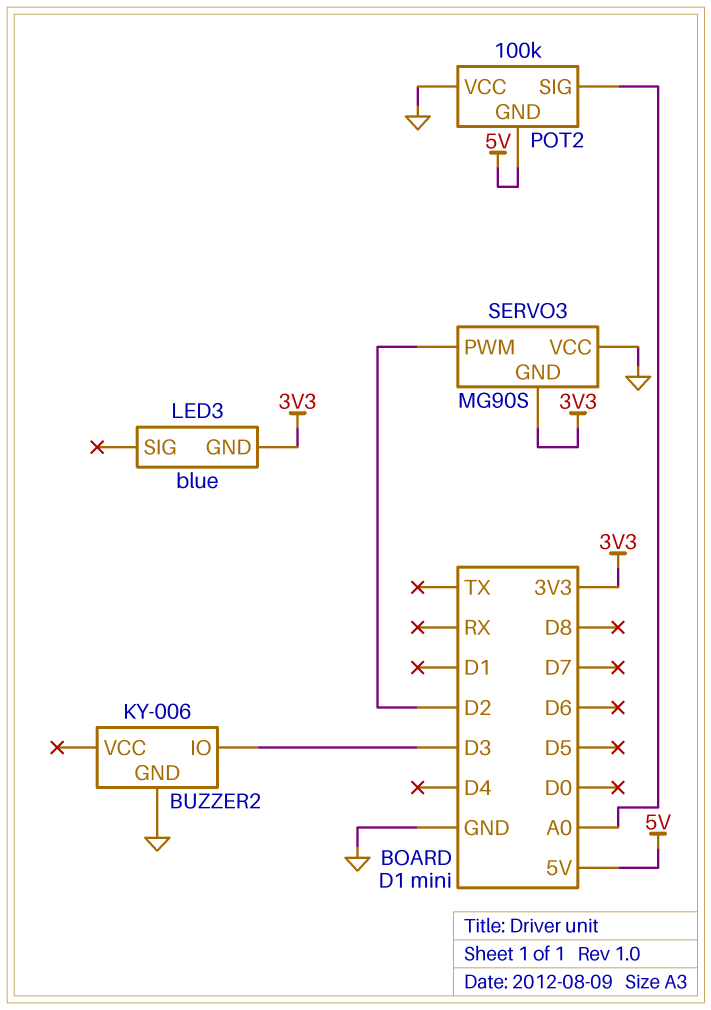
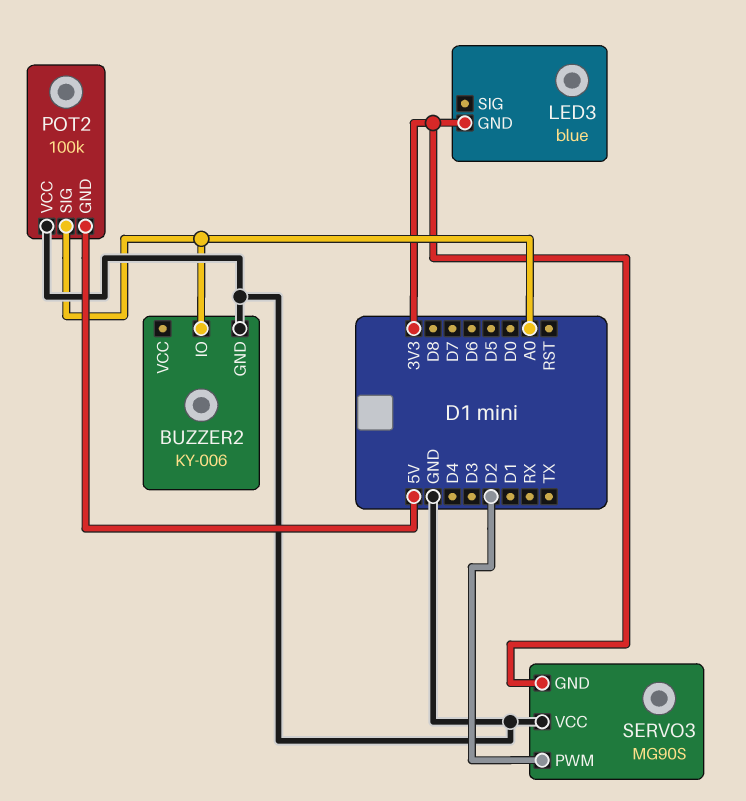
BUZZER2 pin IO: D3 -> A0

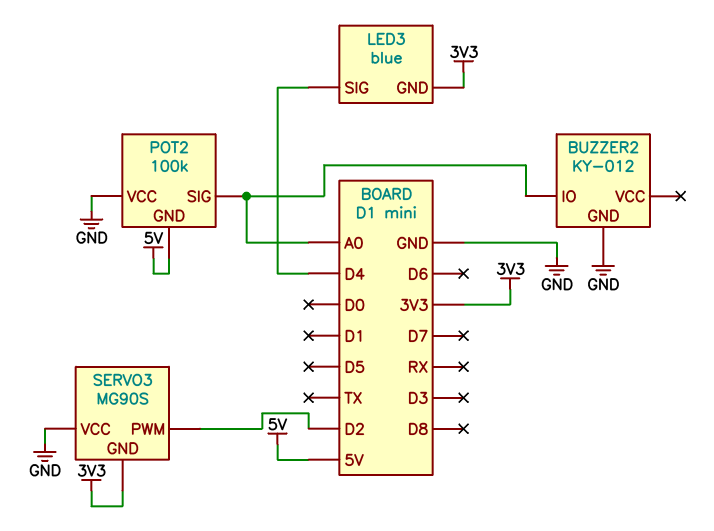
BUZZER2: KY-006 -> KY-012
LED3 pin SIG: none -> D4

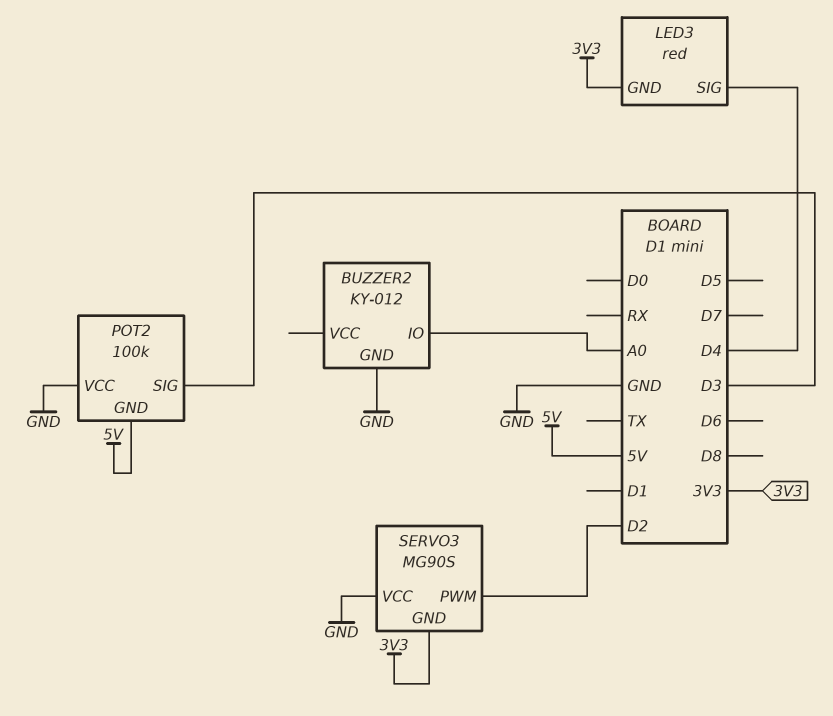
LED3: blue -> red
POT2 pin SIG: A0 -> D3

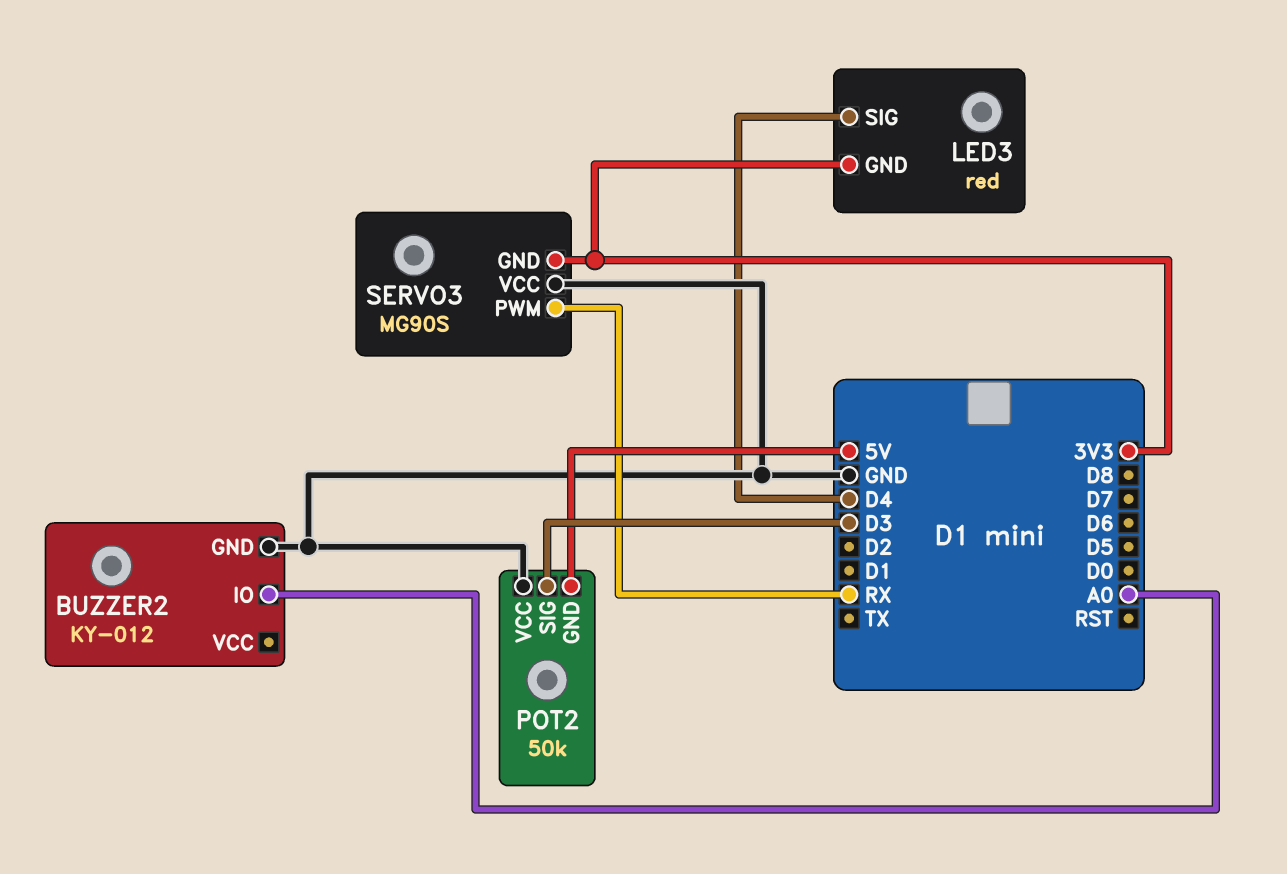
POT2: 100k -> 50k
SERVO3 pin PWM: D2 -> RX

